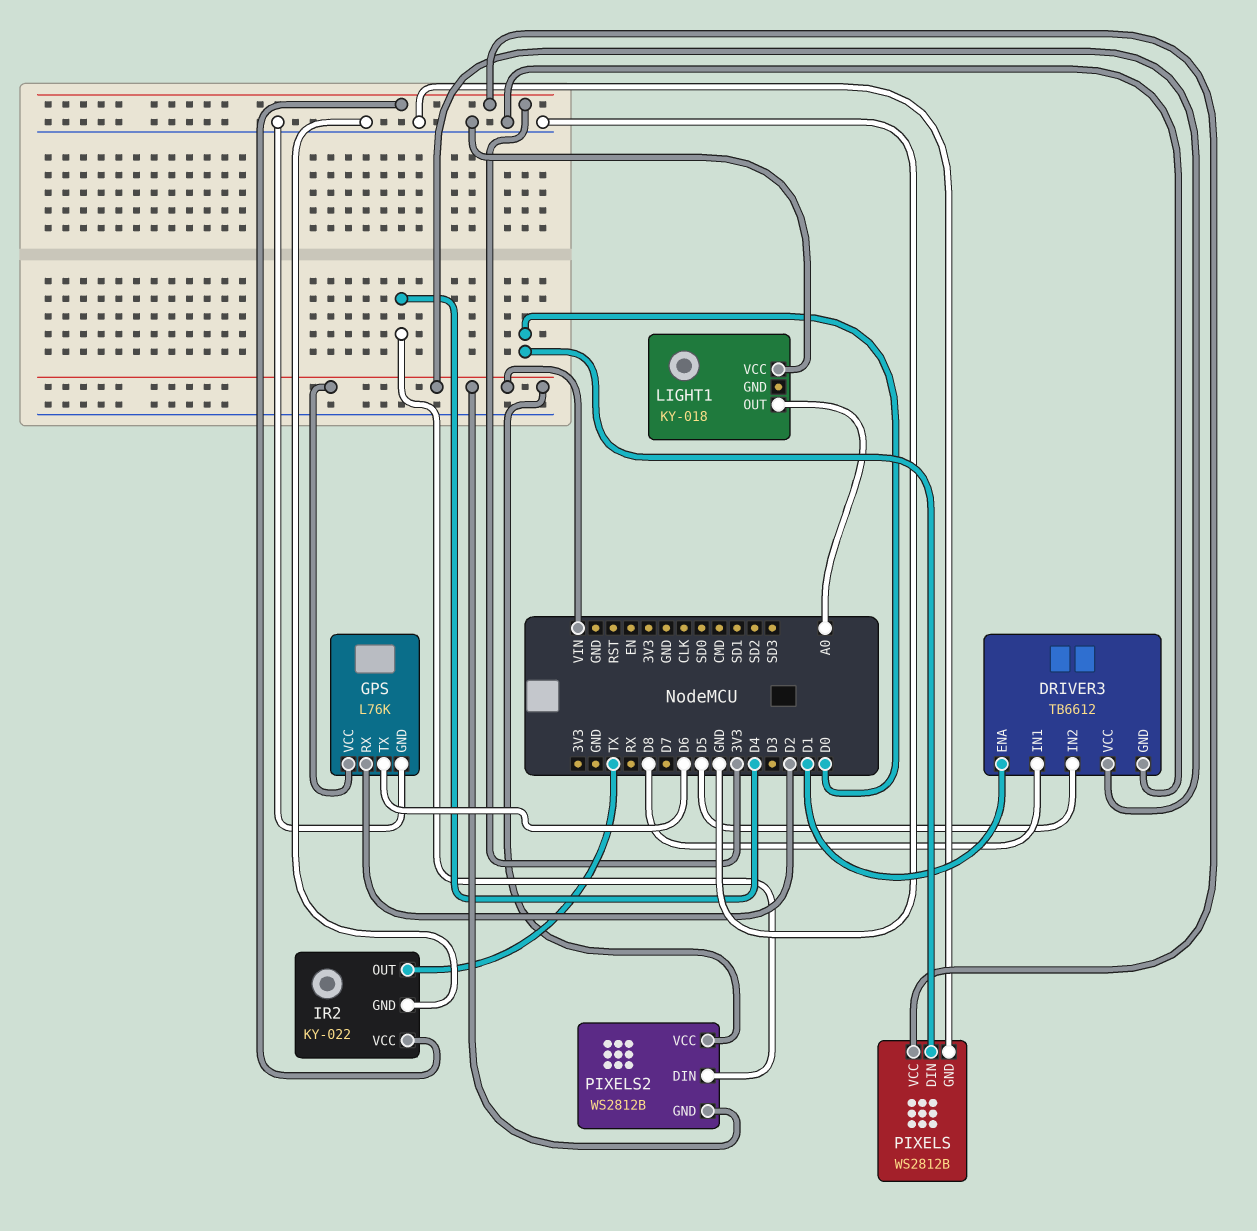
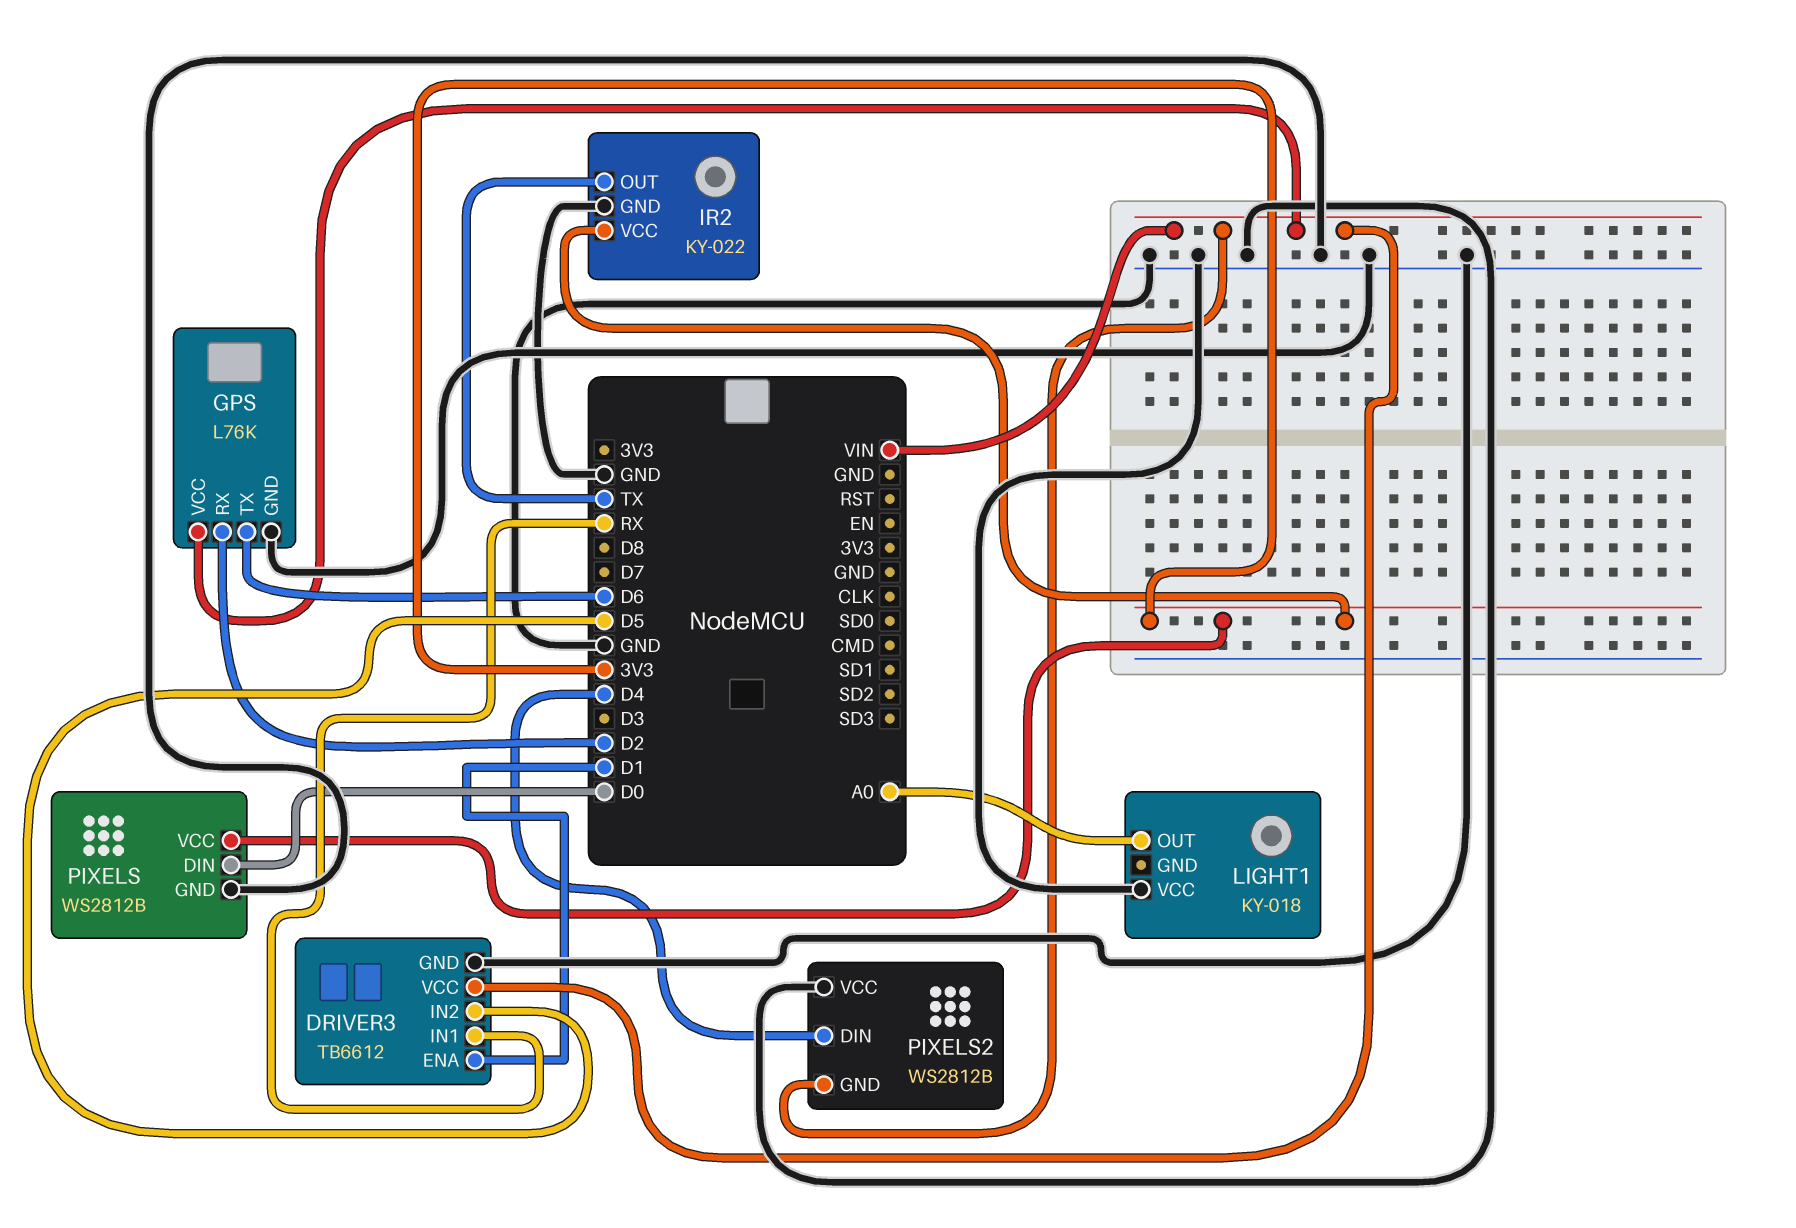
DRIVER3 pin IN1: D8 -> RX
PIXELS2 pin VCC: VIN -> GND

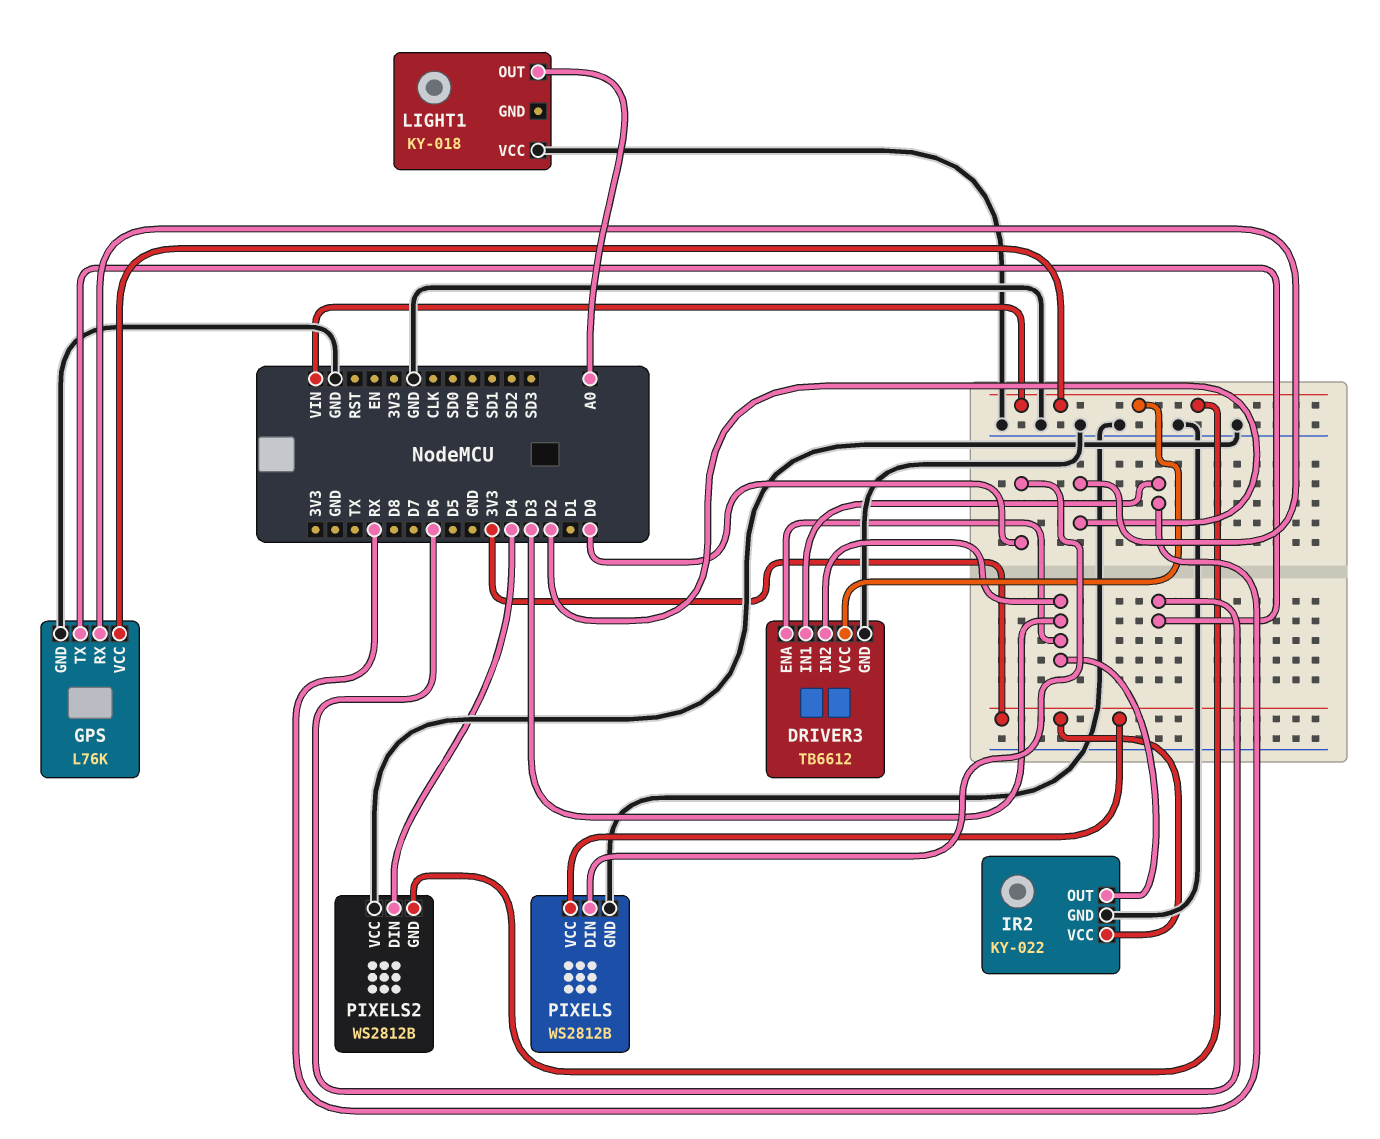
DRIVER3 pin ENA: D1 -> D3
DRIVER3 pin IN2: D5 -> D3
IR2 pin OUT: TX -> D3

